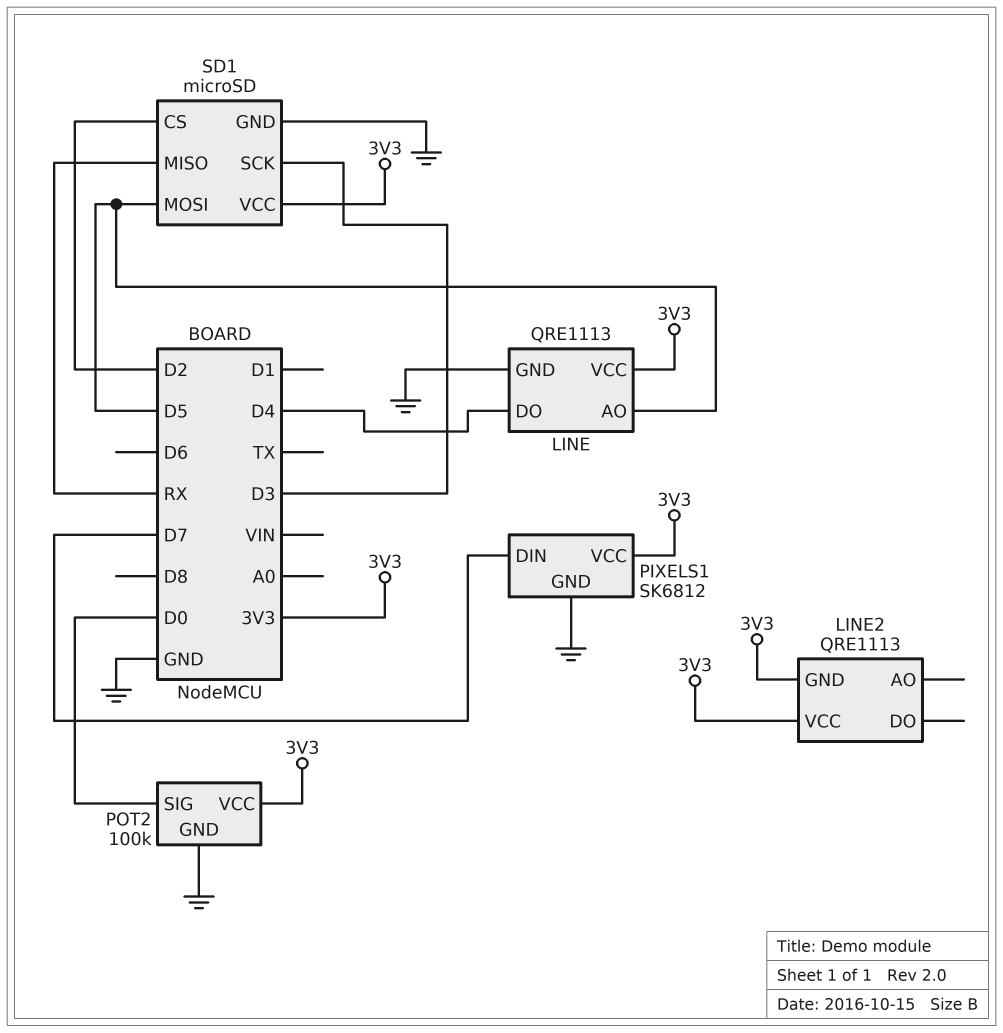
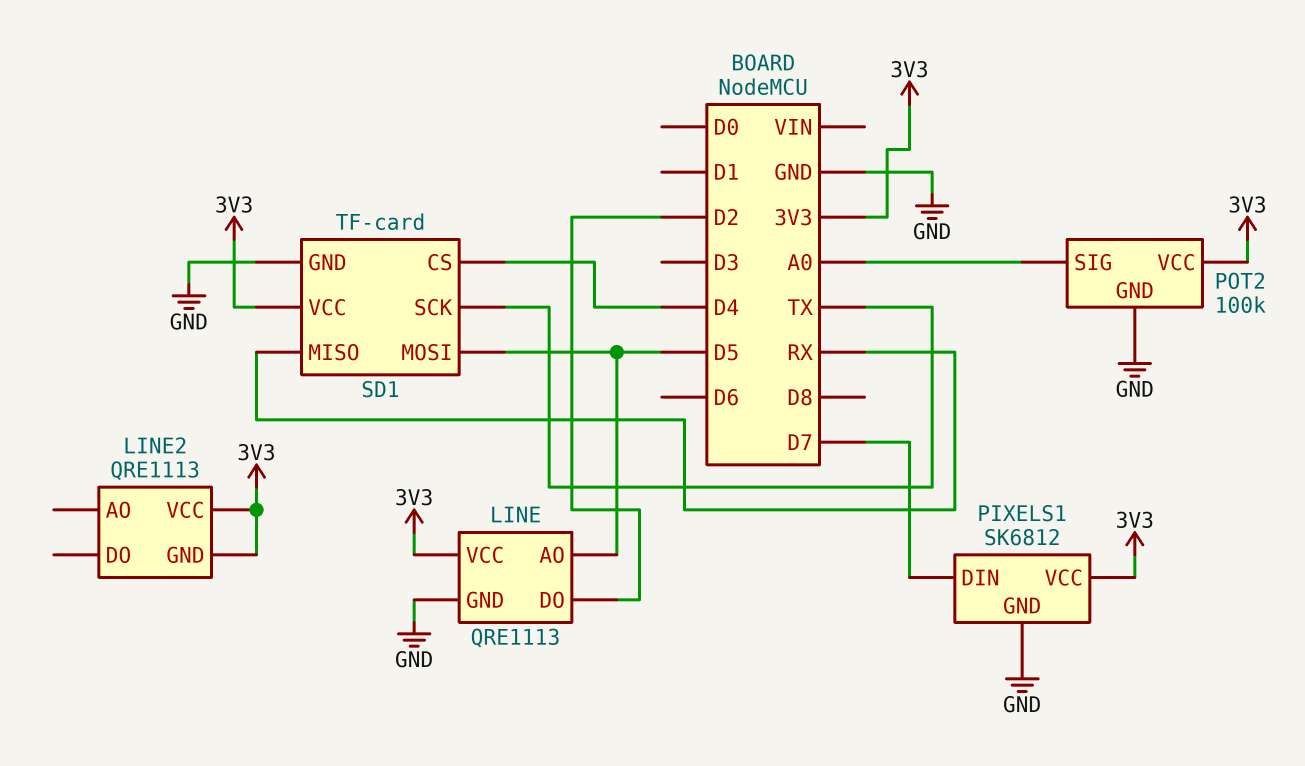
LINE pin DO: D4 -> D2
POT2 pin SIG: D0 -> A0
SD1: microSD -> TF-card
SD1 pin CS: D2 -> D4
SD1 pin SCK: D3 -> TX

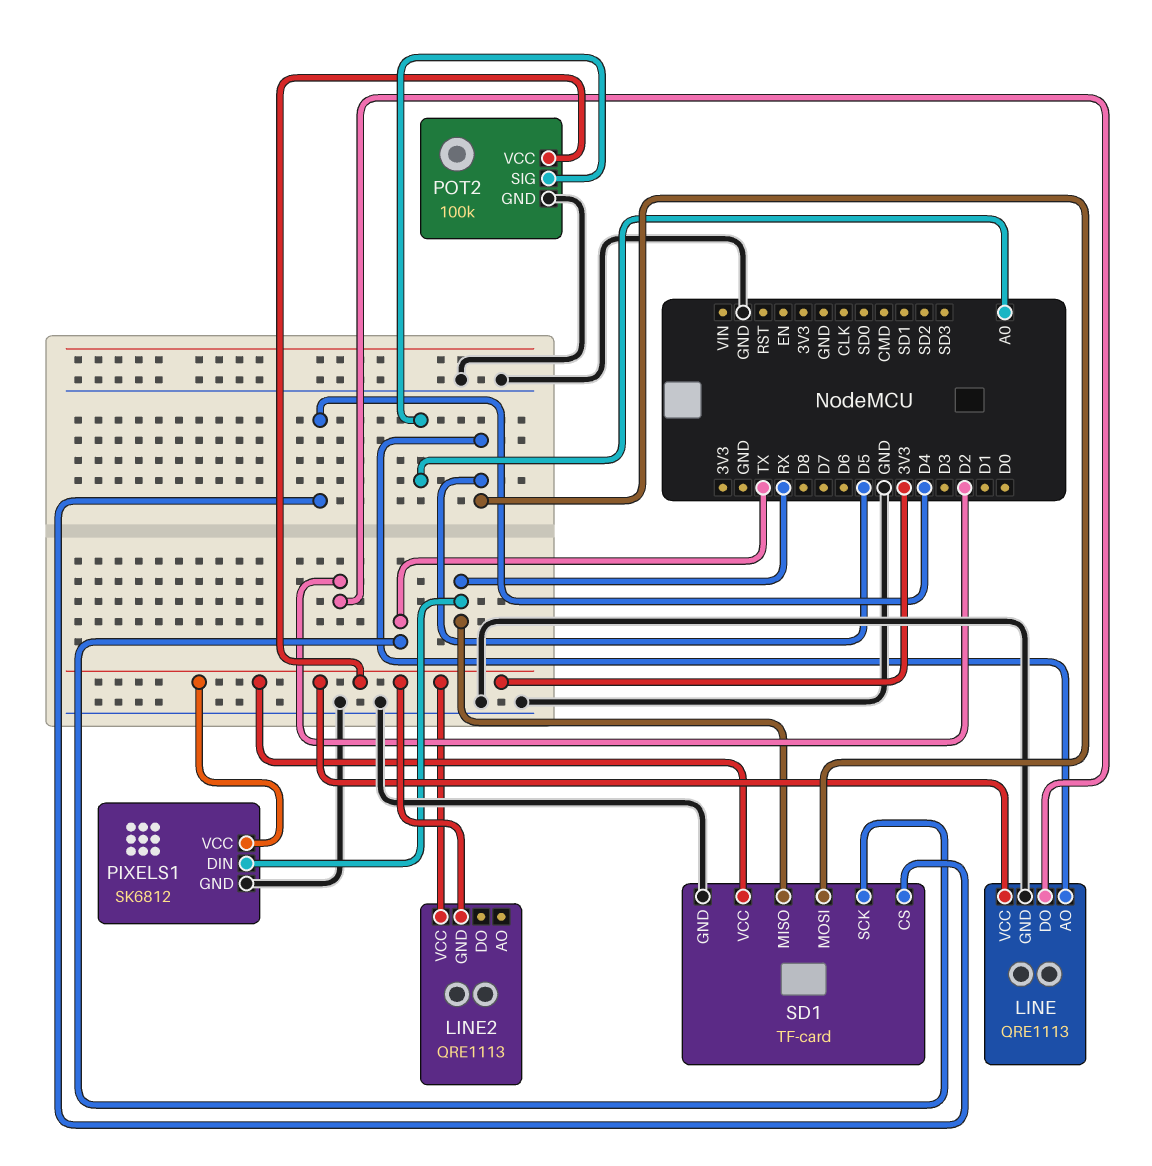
PIXELS1 pin DIN: D7 -> RX

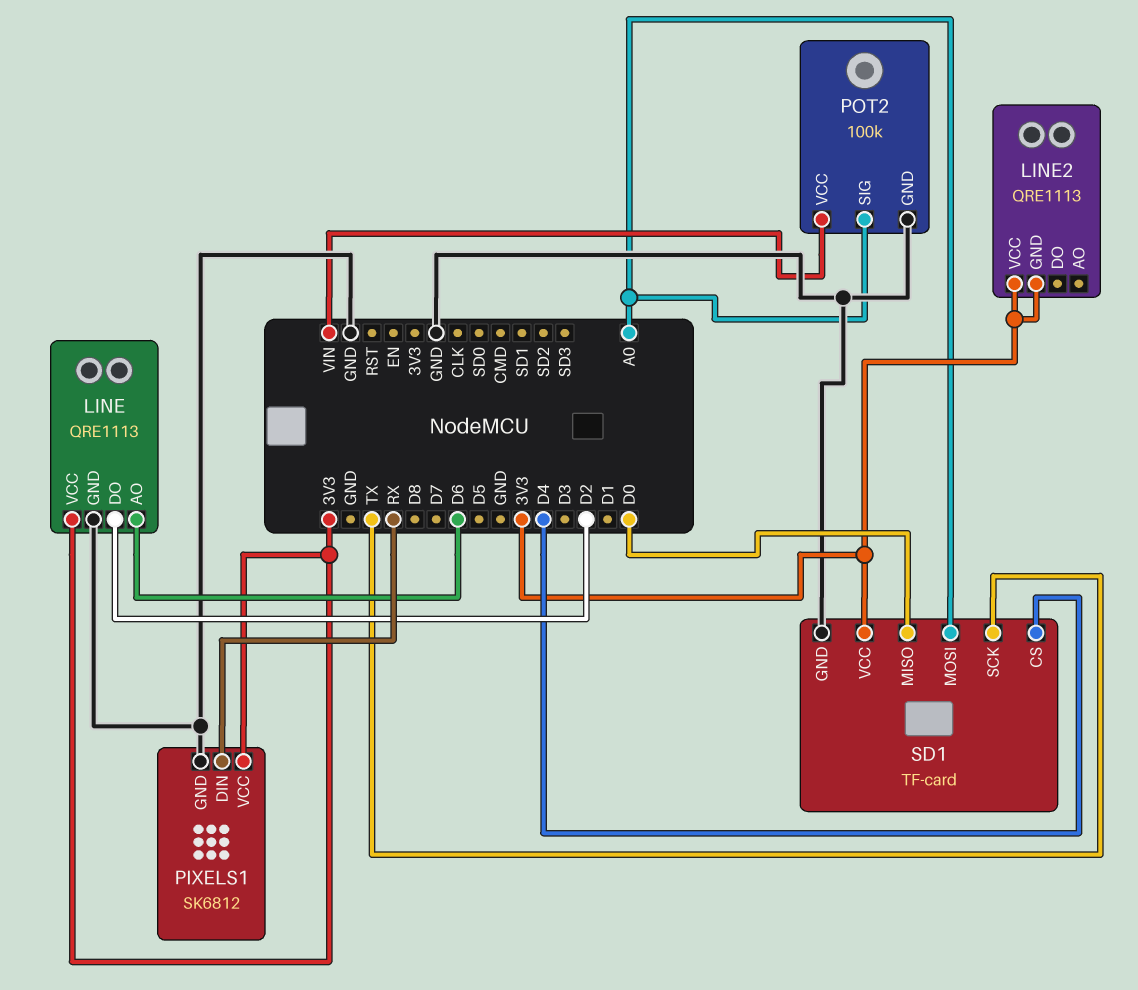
LINE pin AO: D5 -> D6
POT2 pin VCC: 3V3 -> VIN
SD1 pin MISO: RX -> D0
SD1 pin MOSI: D5 -> A0

